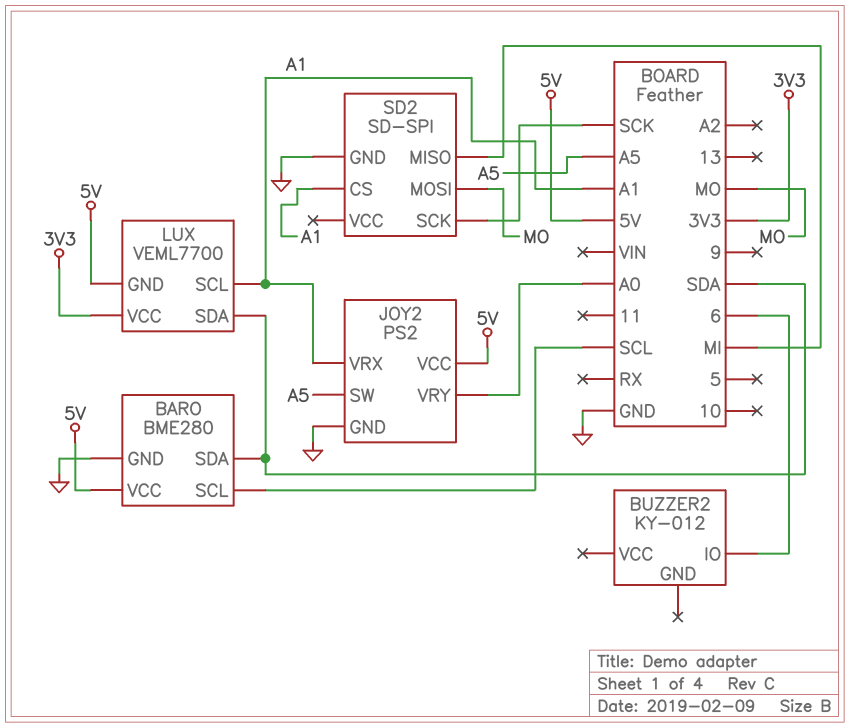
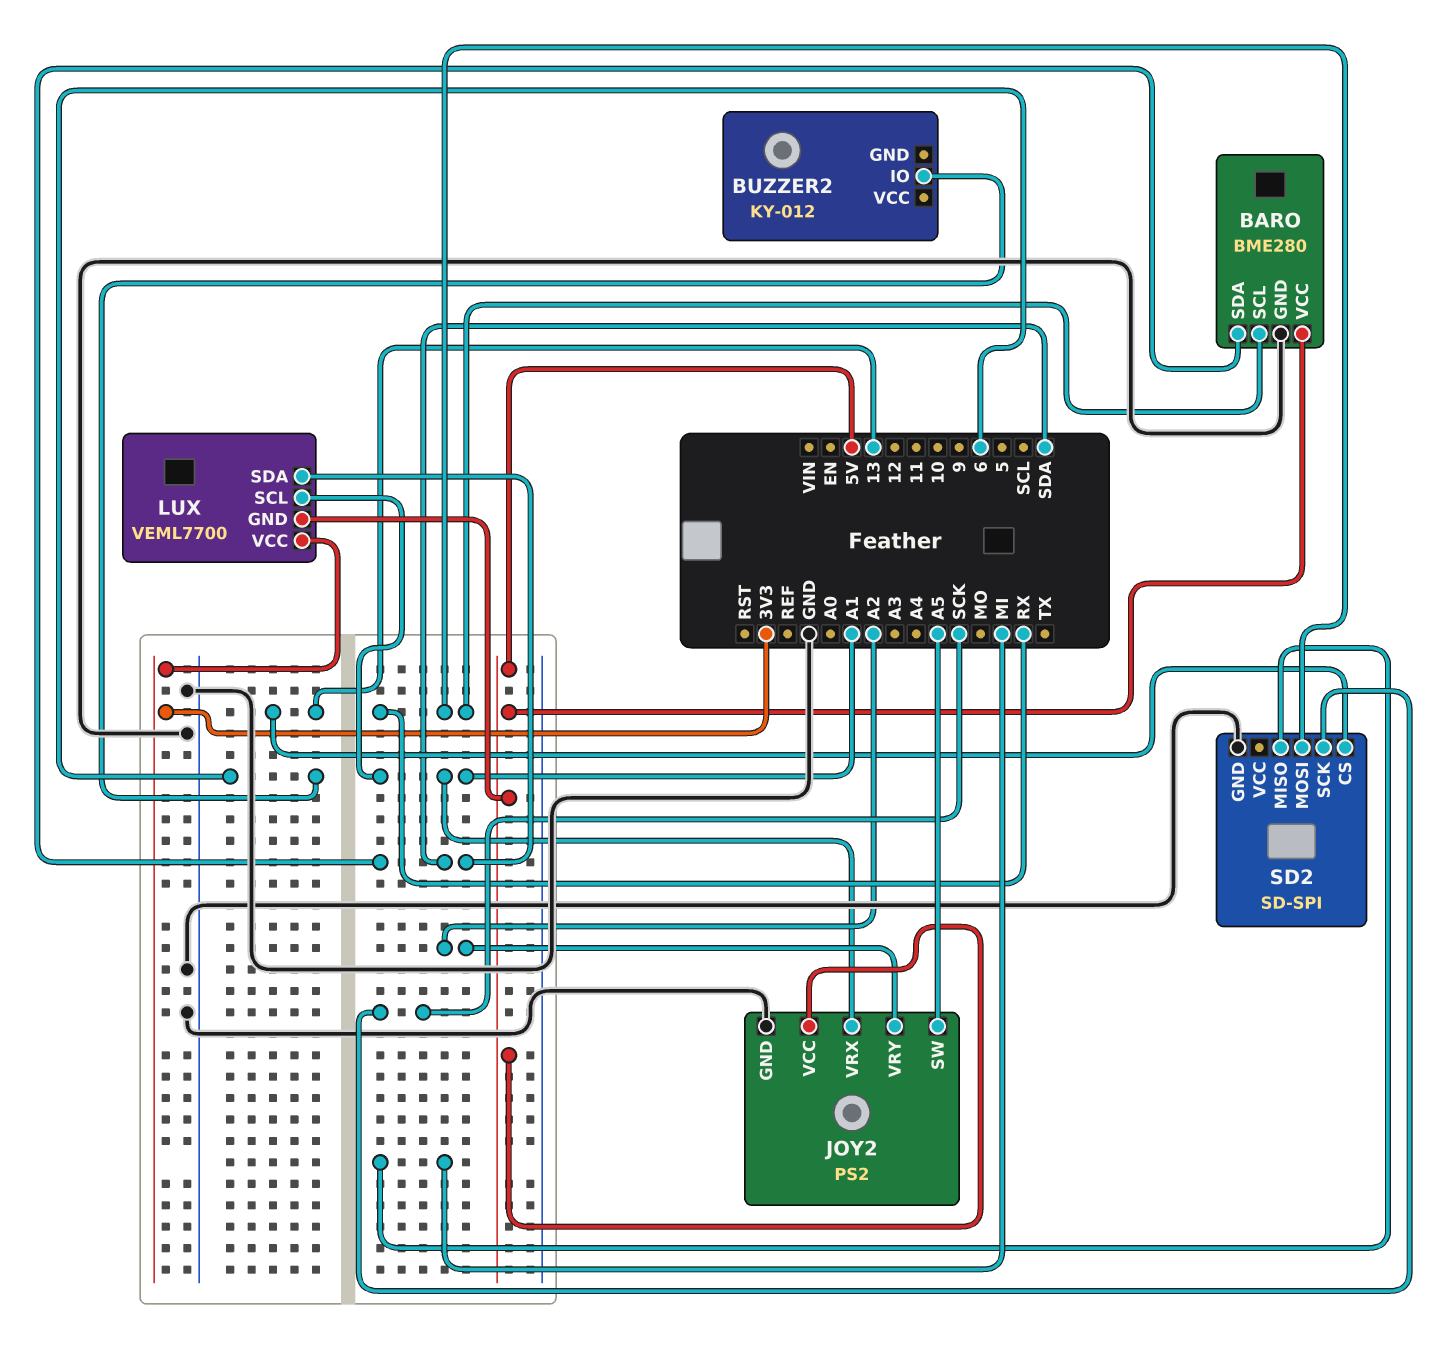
BARO pin SCL: SCL -> RX
JOY2 pin VRY: A0 -> A2
SD2 pin CS: A1 -> 13
SD2 pin MOSI: MO -> RX

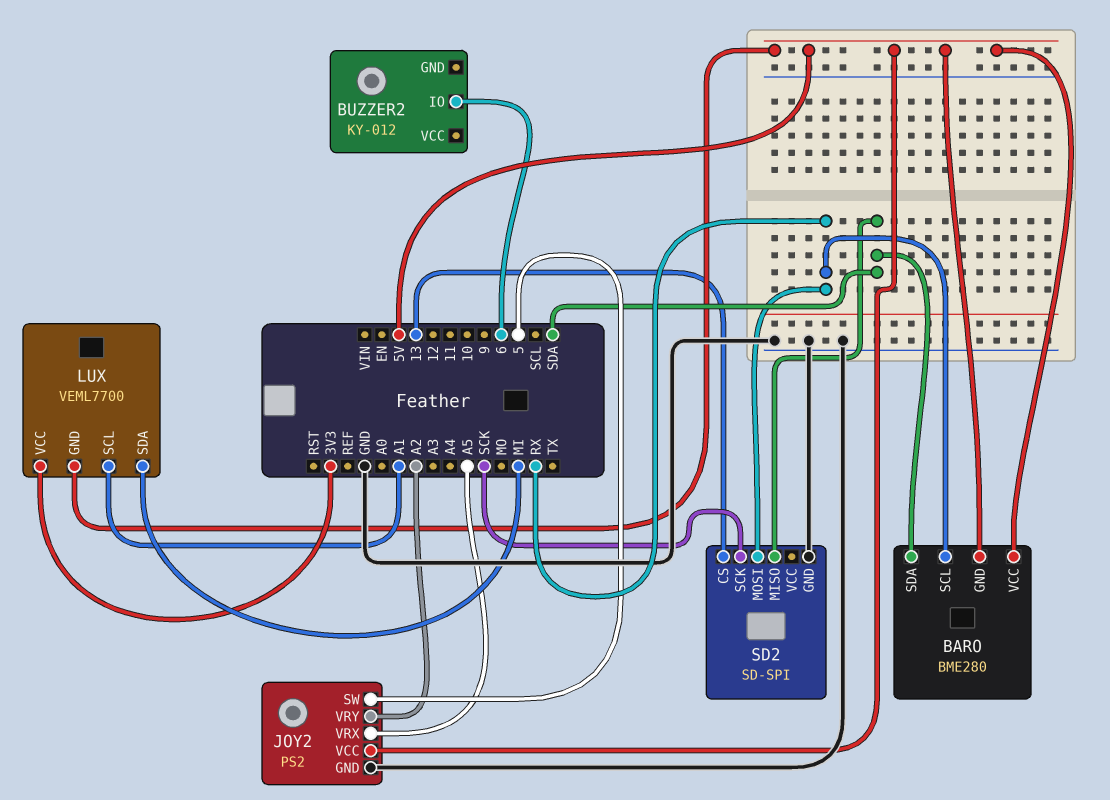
BARO pin GND: GND -> 5V
JOY2 pin SW: A5 -> 5
JOY2 pin VRX: A1 -> A5
LUX pin SDA: SDA -> MI
SD2 pin MISO: MI -> SDA

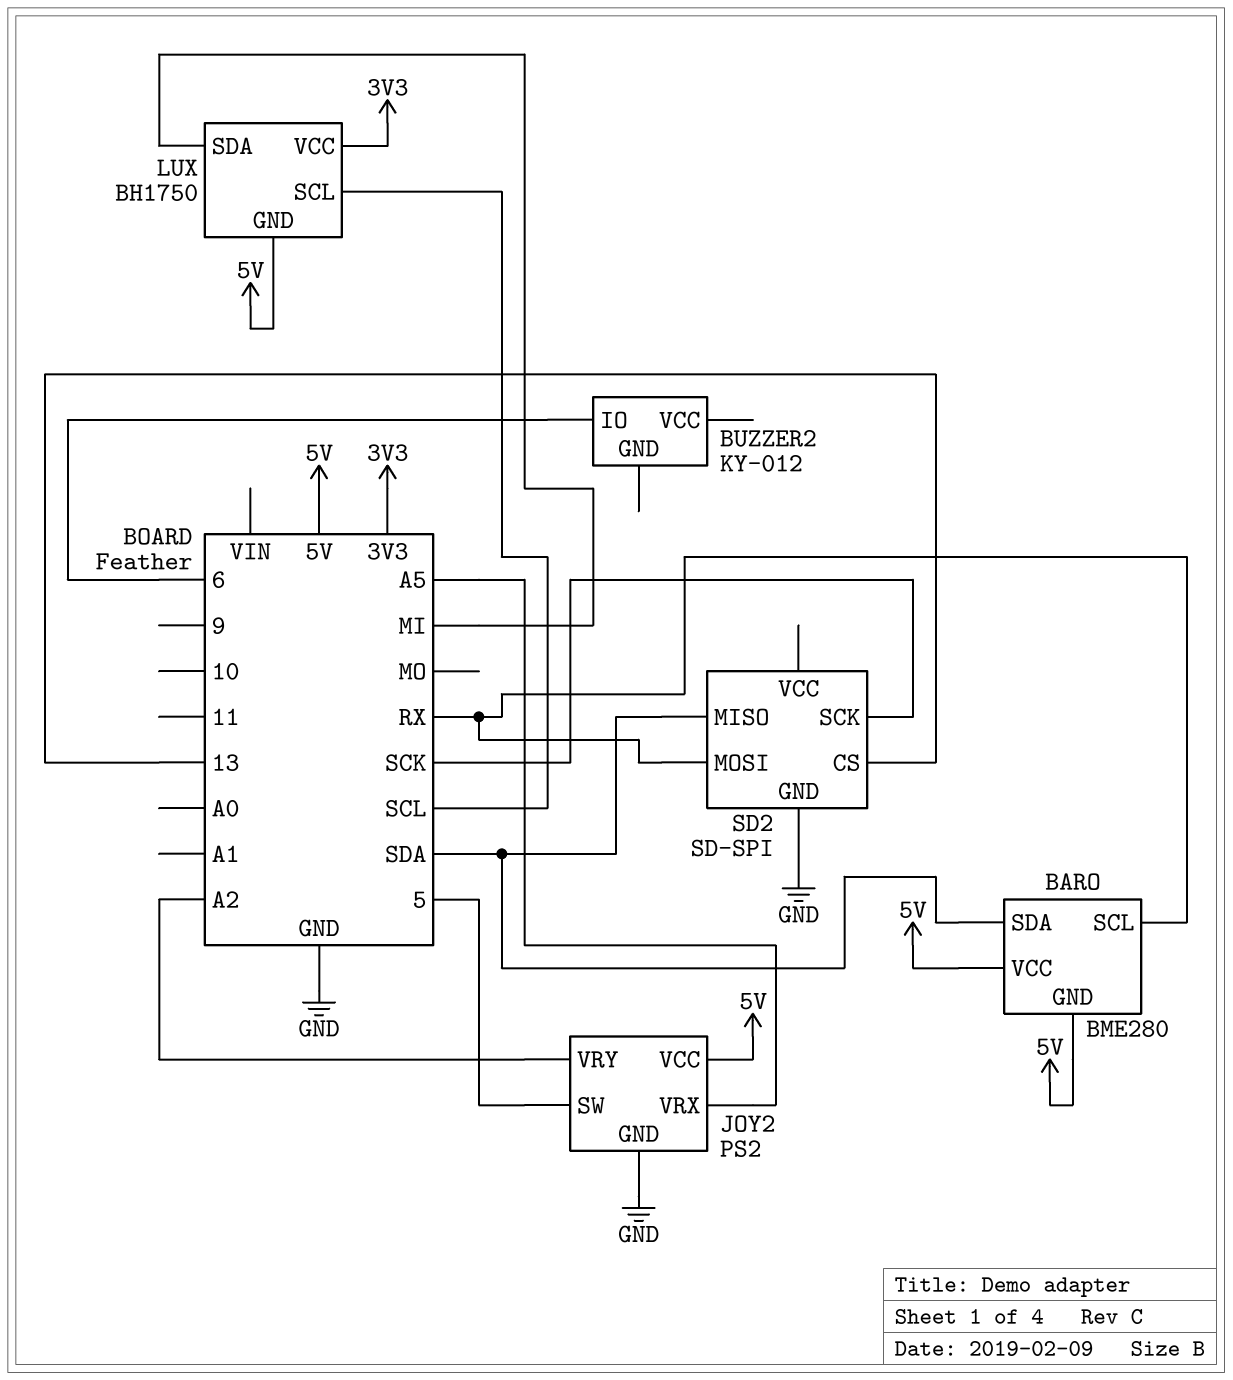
LUX: VEML7700 -> BH1750
LUX pin SCL: A1 -> SCL

